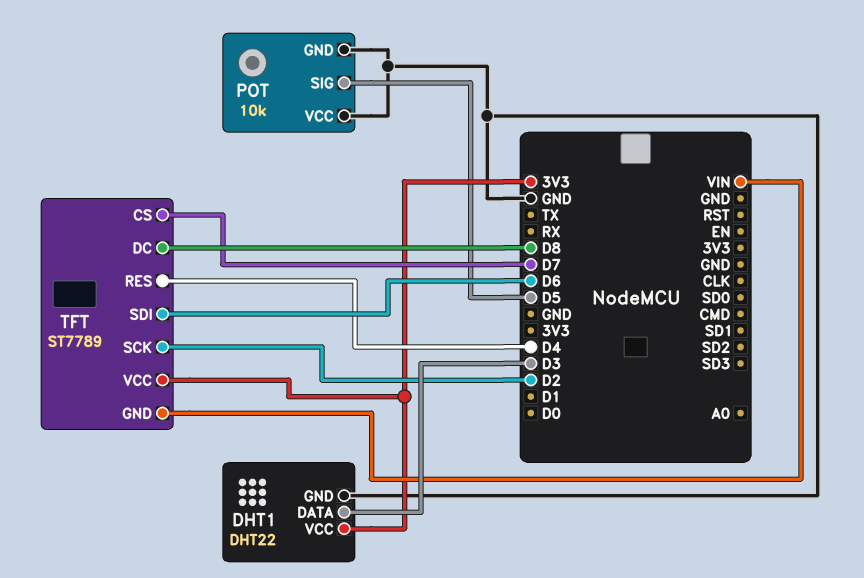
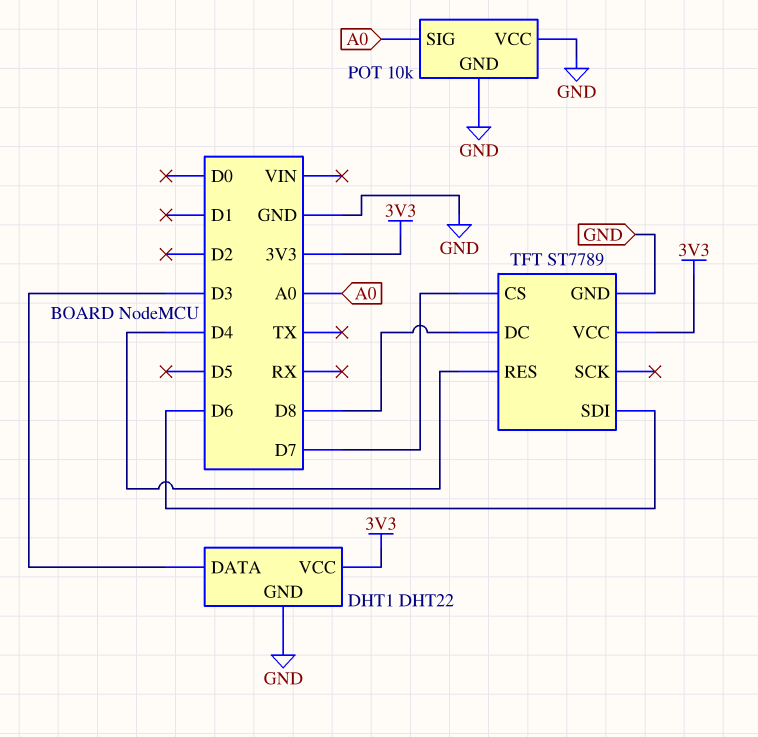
POT pin SIG: D5 -> A0
TFT pin GND: VIN -> GND
TFT pin SCK: D2 -> none

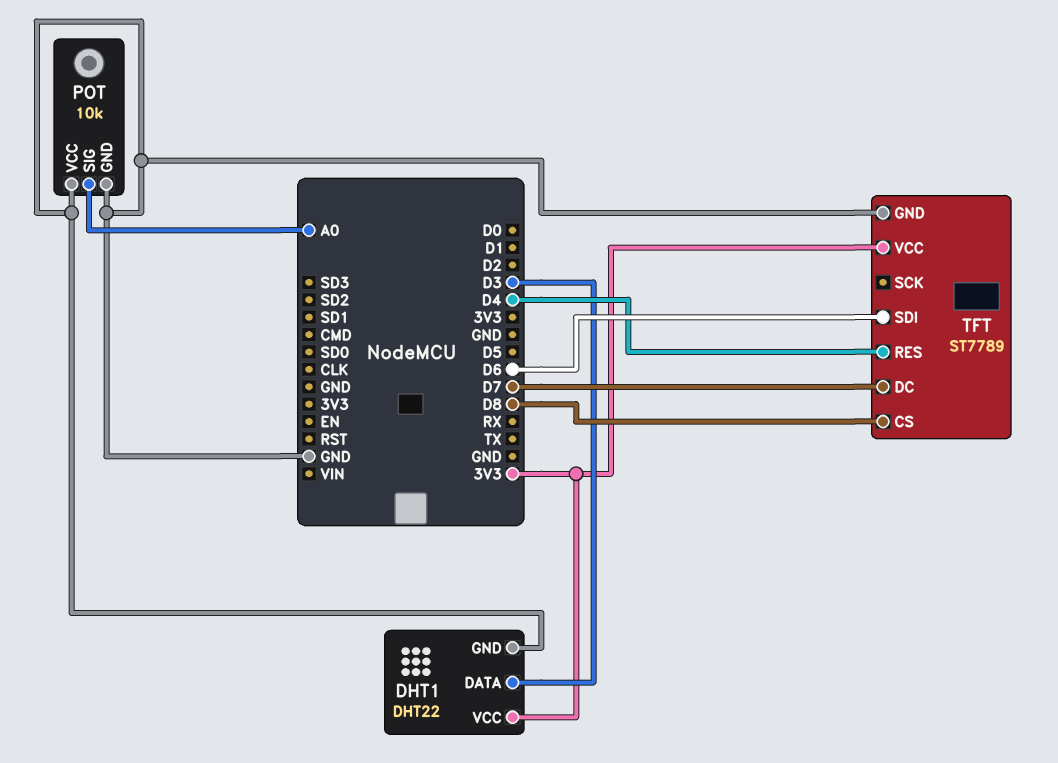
TFT pin CS: D7 -> D8
TFT pin DC: D8 -> D7

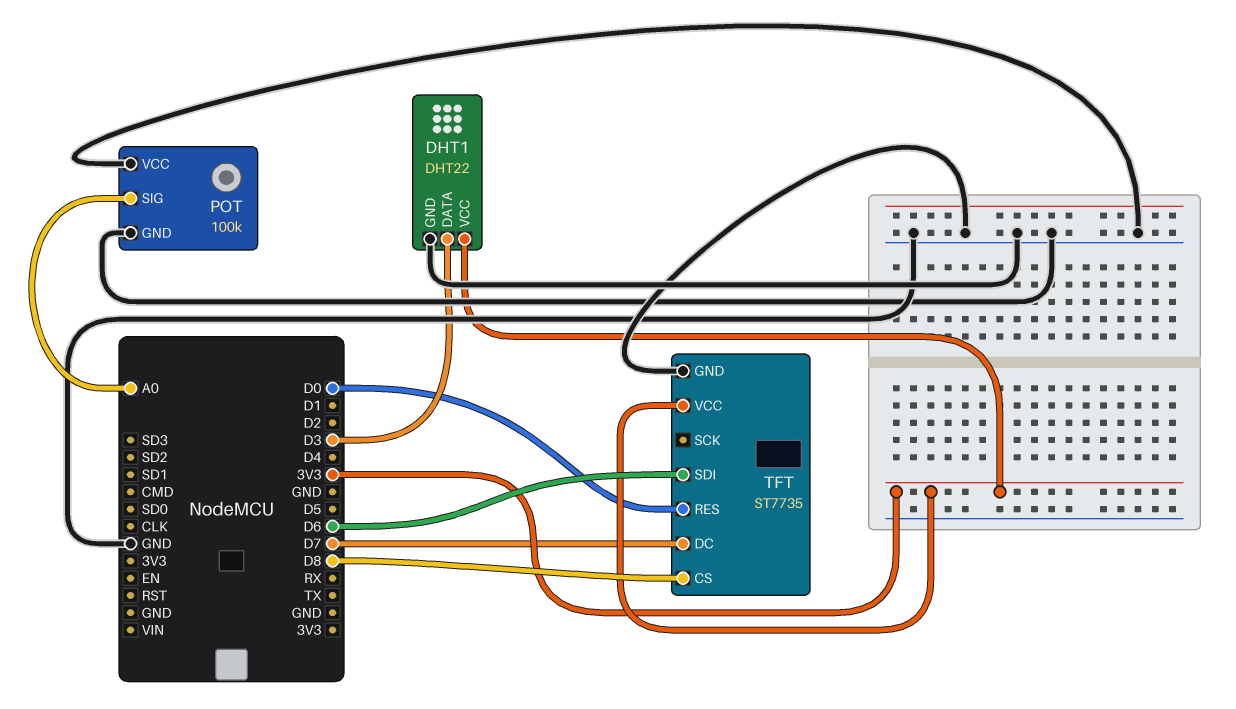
POT: 10k -> 100k
TFT: ST7789 -> ST7735
TFT pin RES: D4 -> D0

